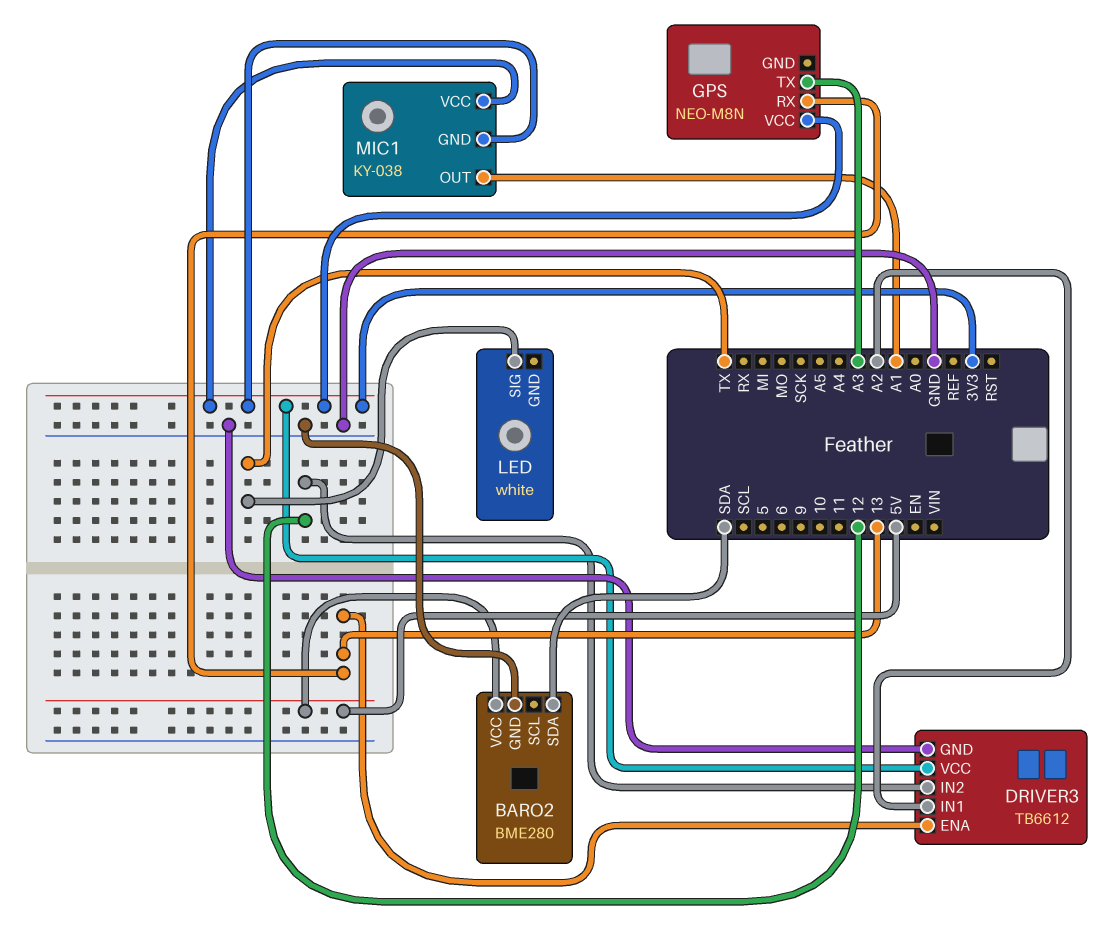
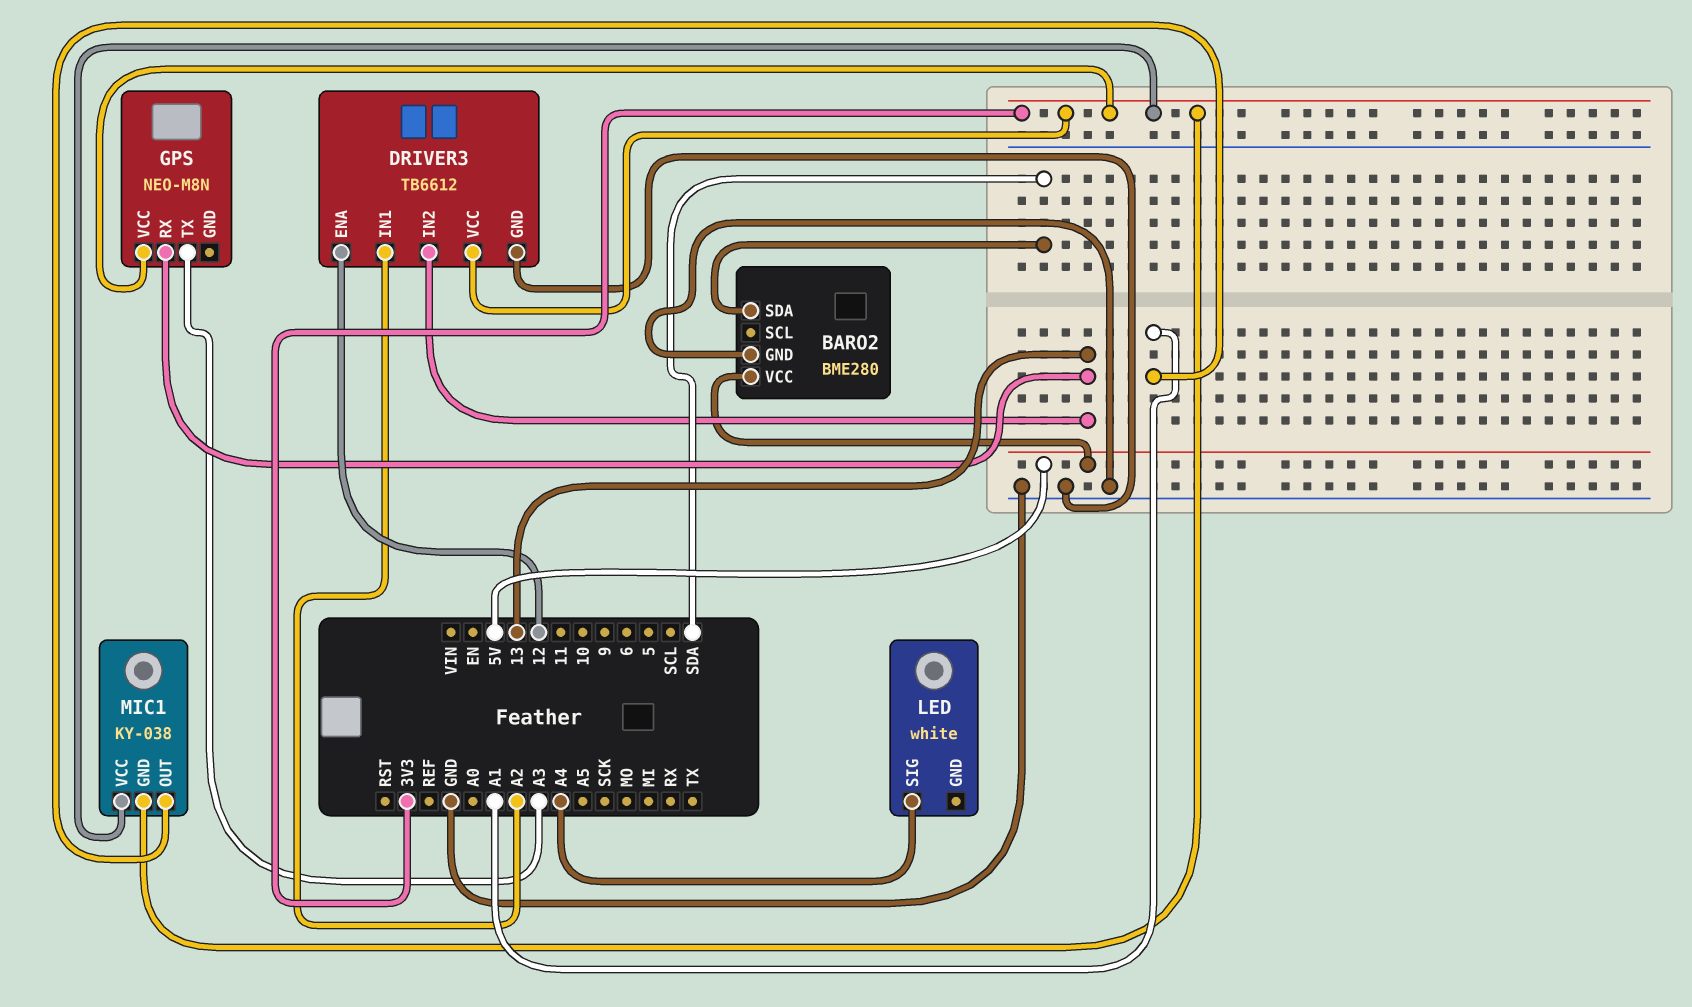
DRIVER3 pin ENA: 13 -> 12
DRIVER3 pin IN2: 12 -> 13
LED pin SIG: TX -> A4

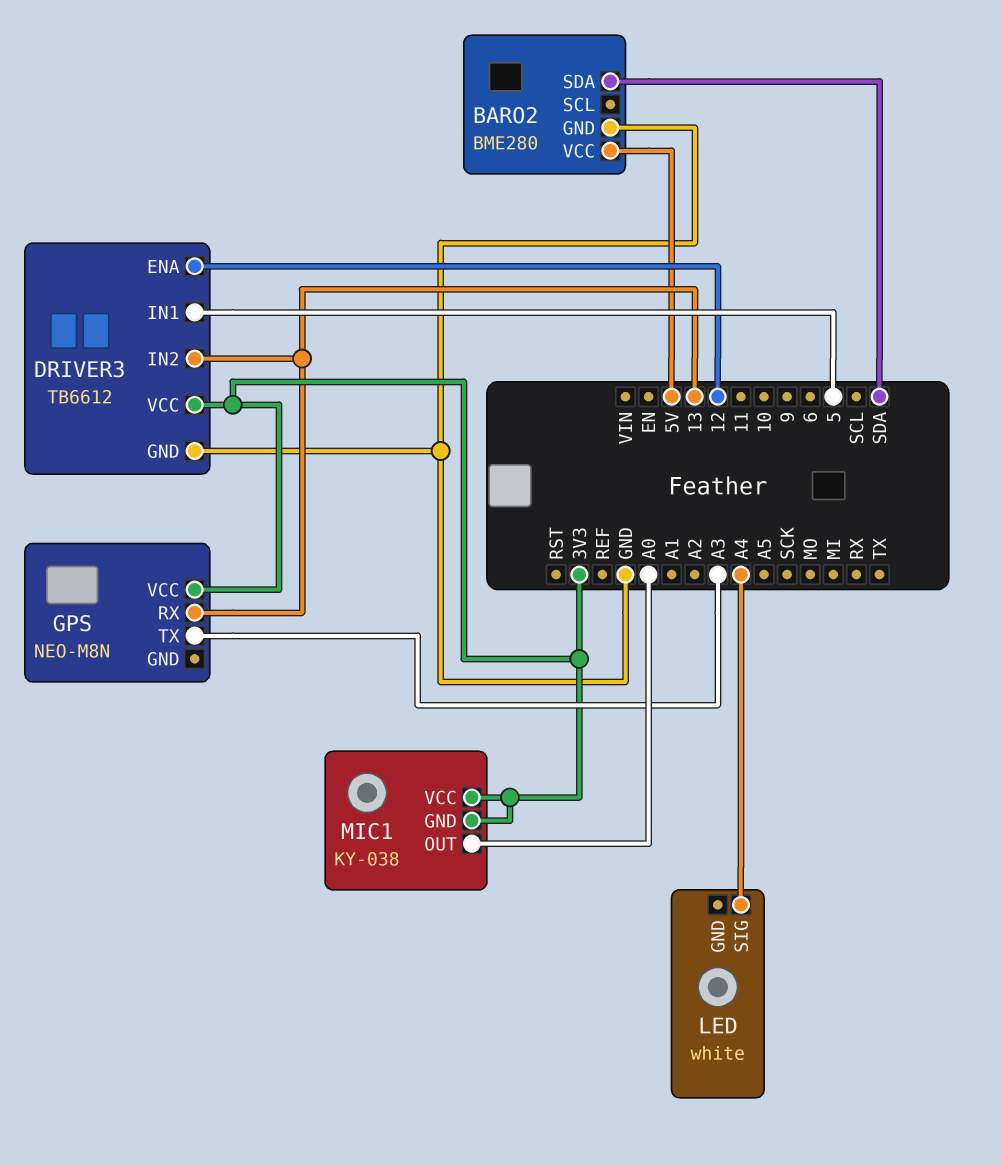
DRIVER3 pin IN1: A2 -> 5
MIC1 pin OUT: A1 -> A0

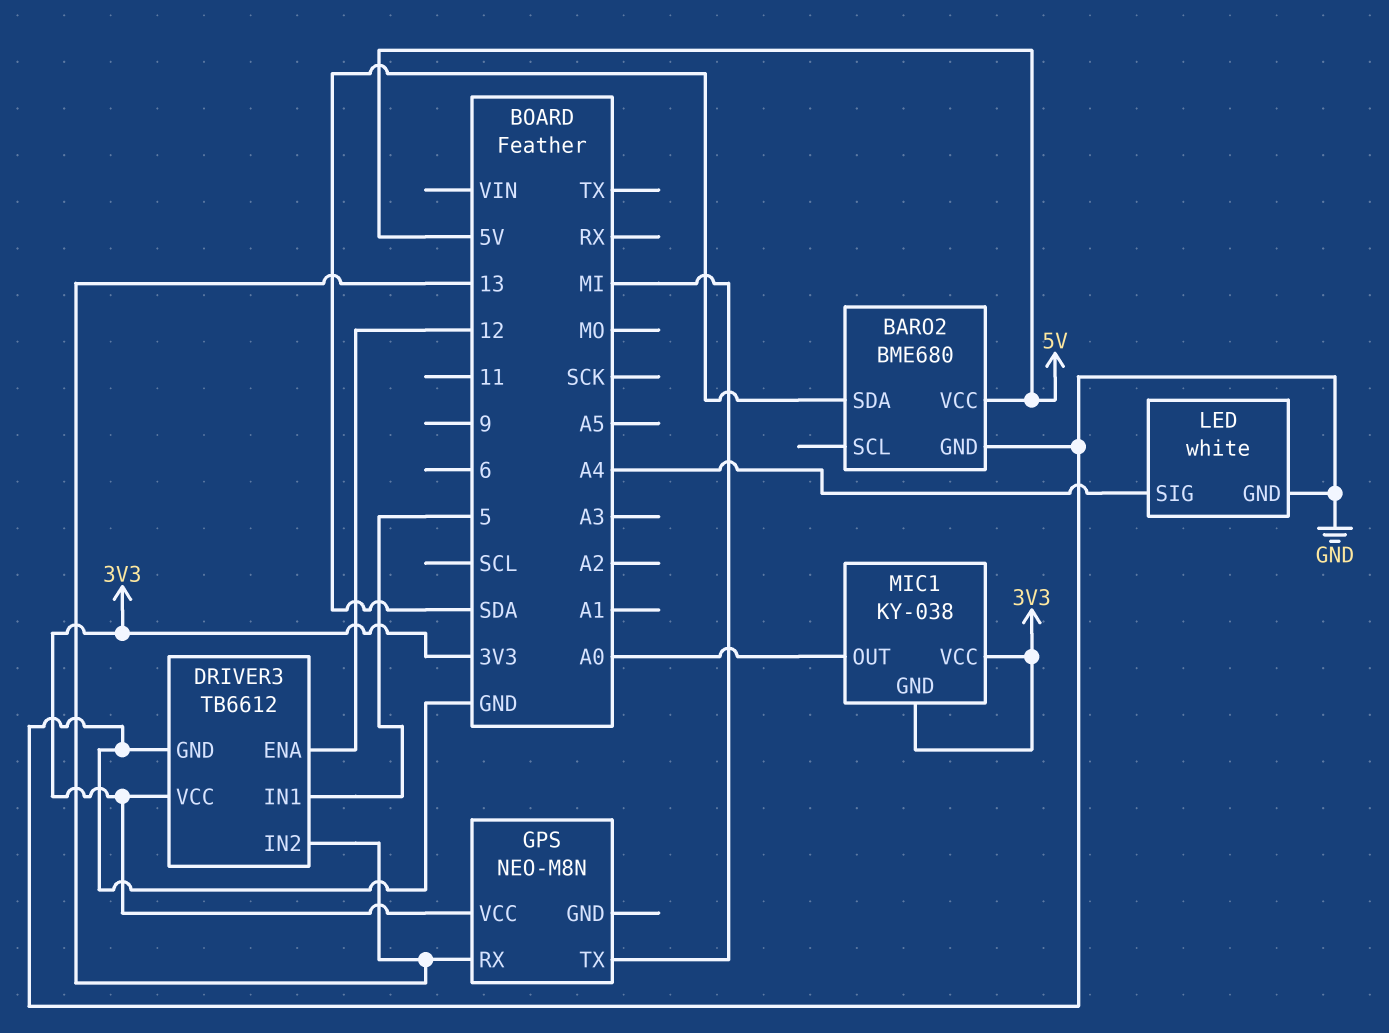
BARO2: BME280 -> BME680
GPS pin TX: A3 -> MI
LED pin GND: none -> GND

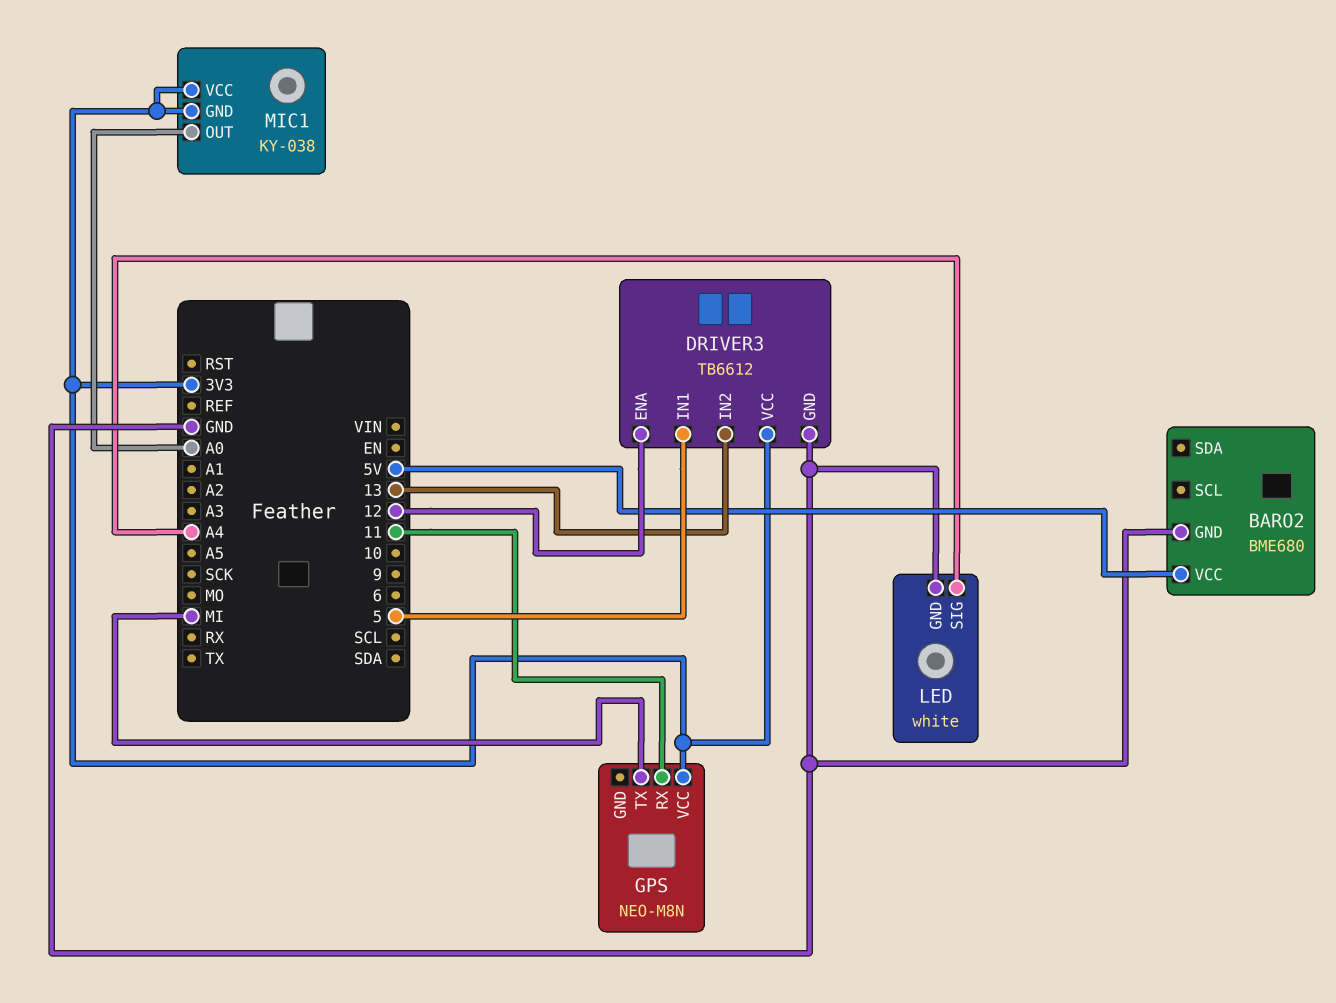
BARO2 pin SDA: SDA -> none
GPS pin RX: 13 -> 11

